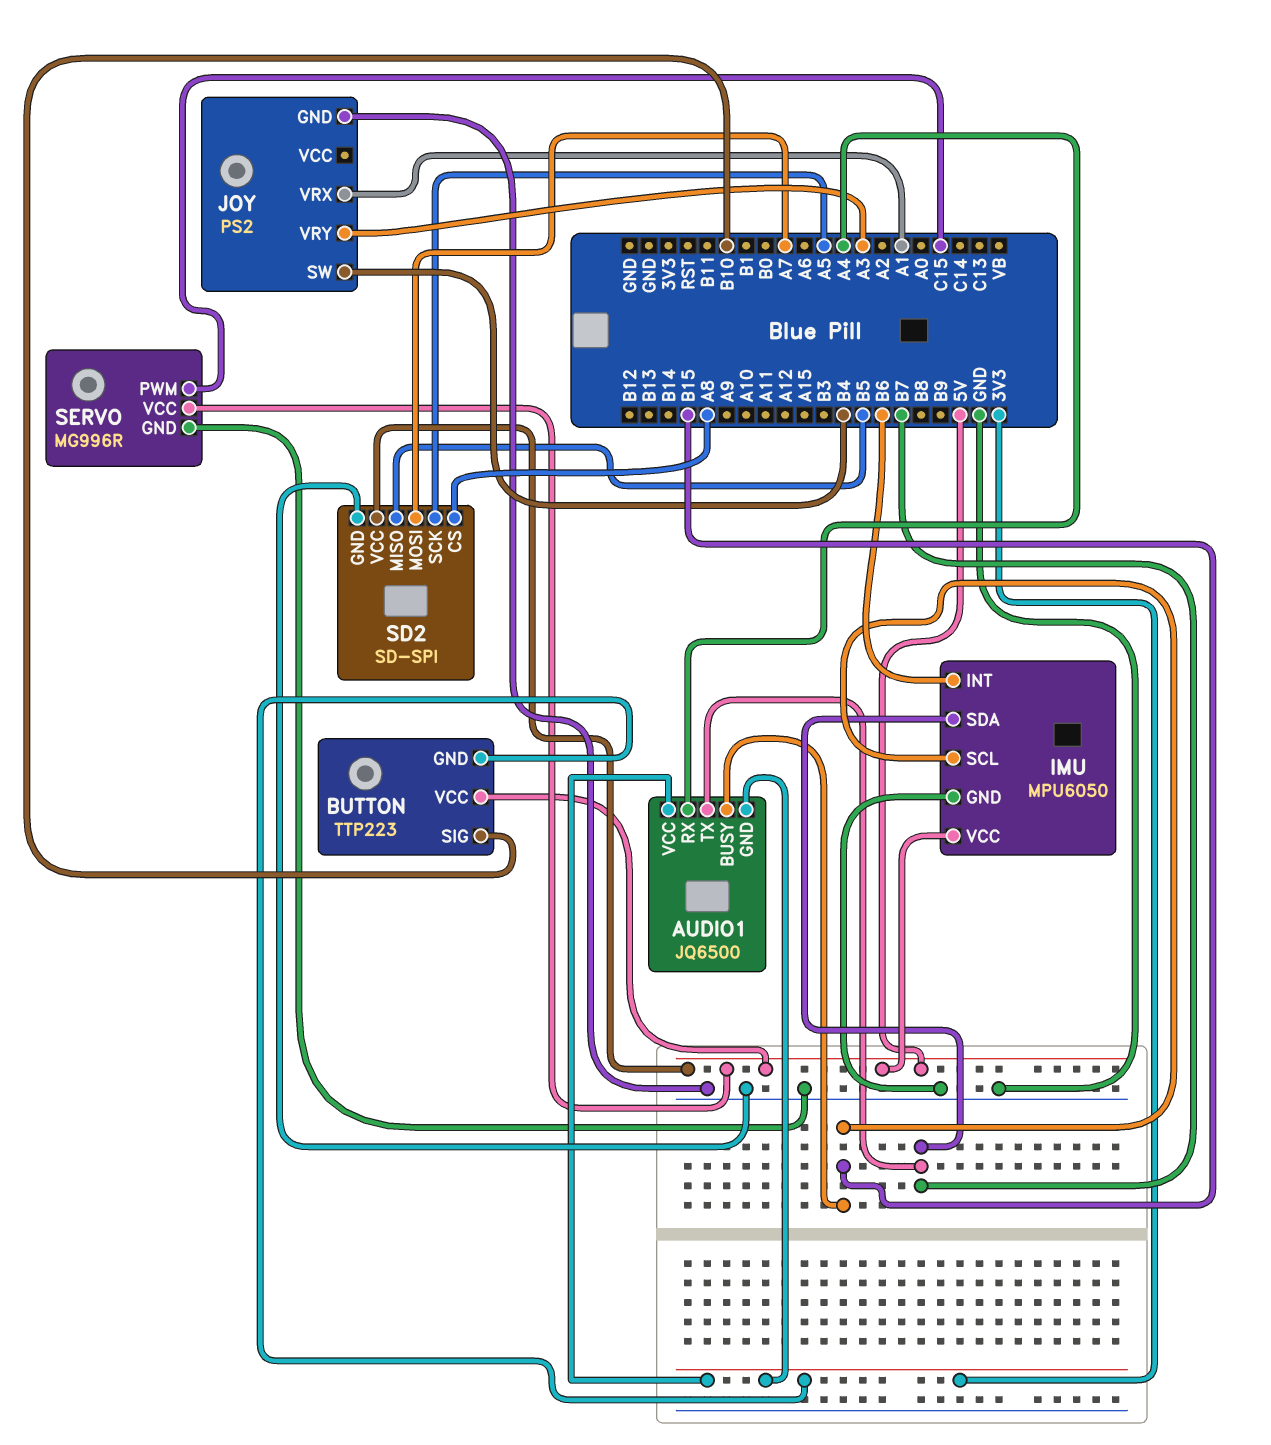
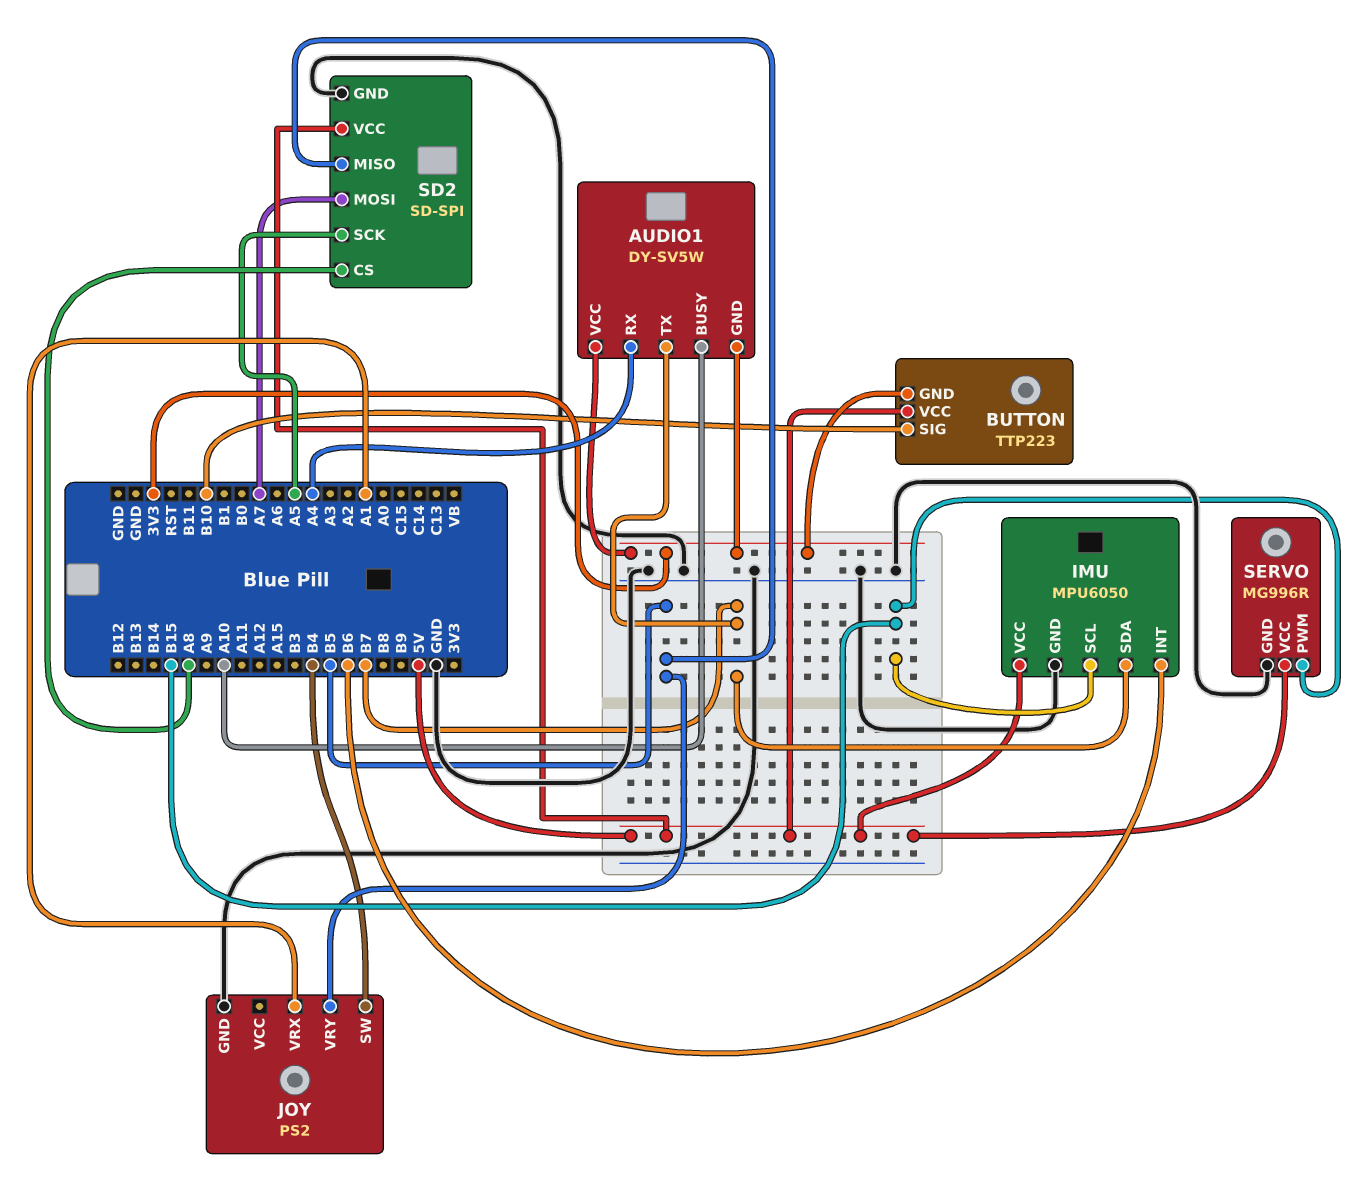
AUDIO1: JQ6500 -> DY-SV5W
AUDIO1 pin BUSY: B15 -> A10
JOY pin VRY: A3 -> B5
SERVO pin PWM: C15 -> B15

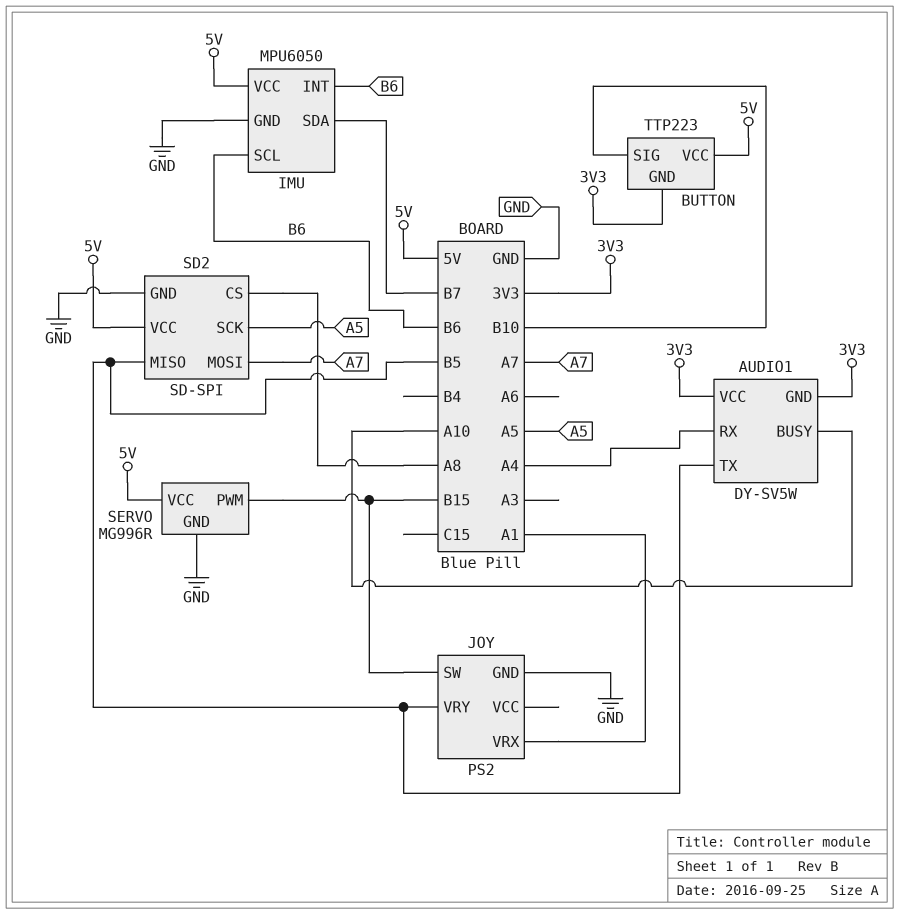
AUDIO1 pin TX: B7 -> B5
IMU pin SCL: B15 -> B6
JOY pin SW: B4 -> B15

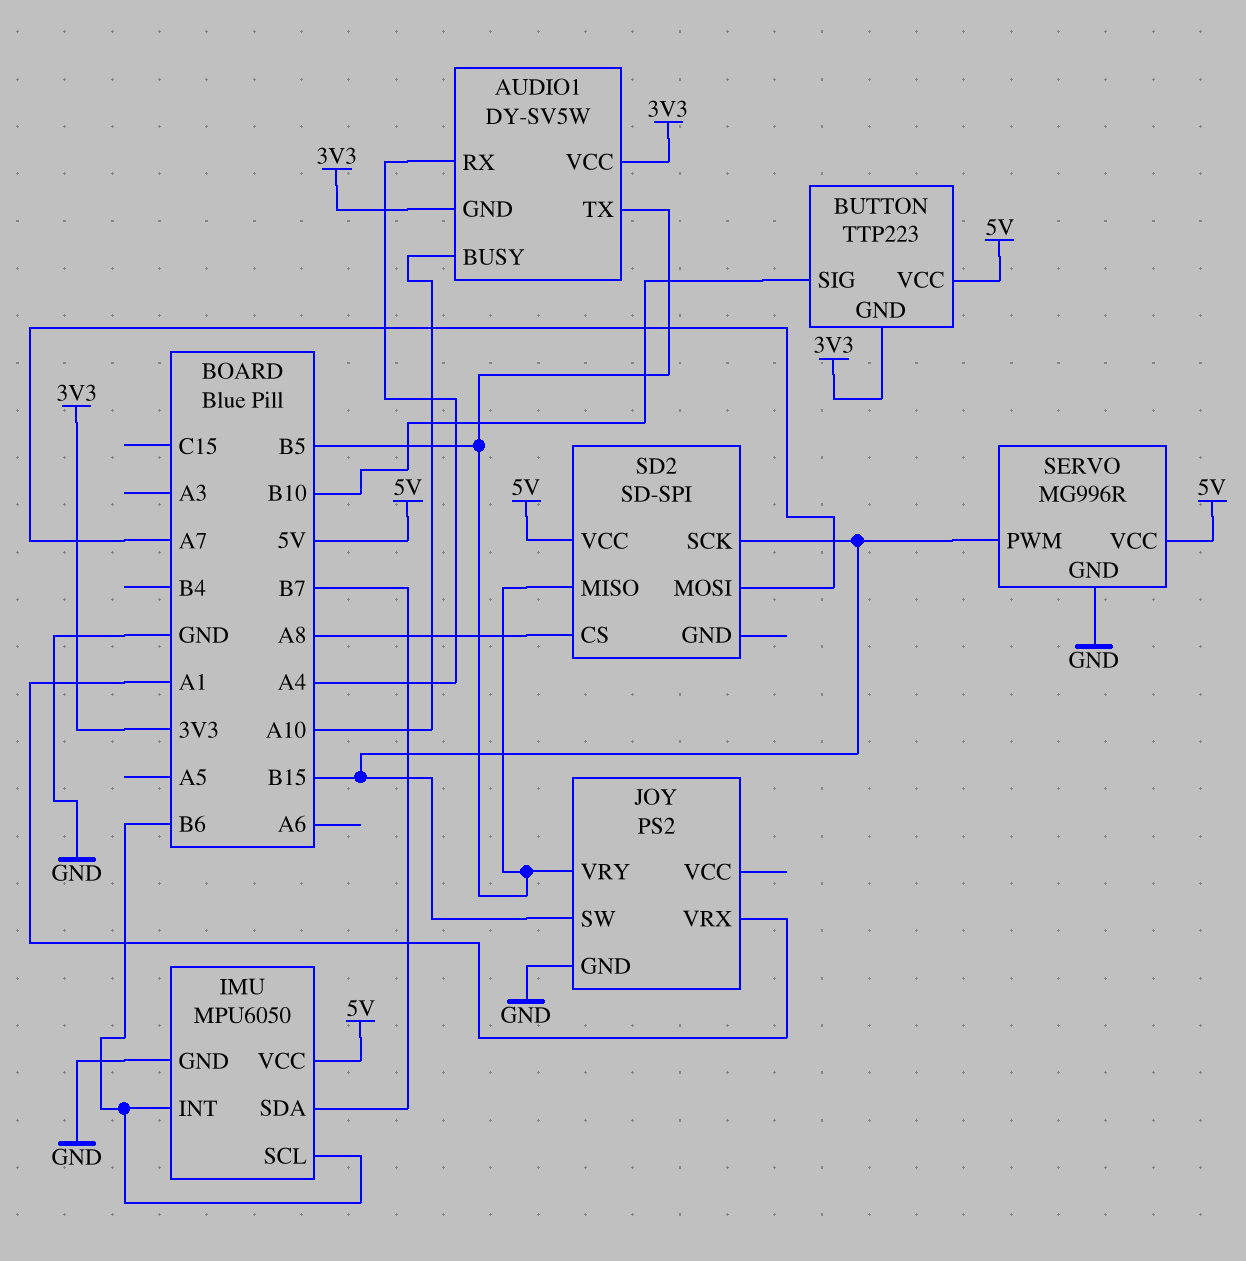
SD2 pin GND: GND -> none
SD2 pin SCK: A5 -> B15

